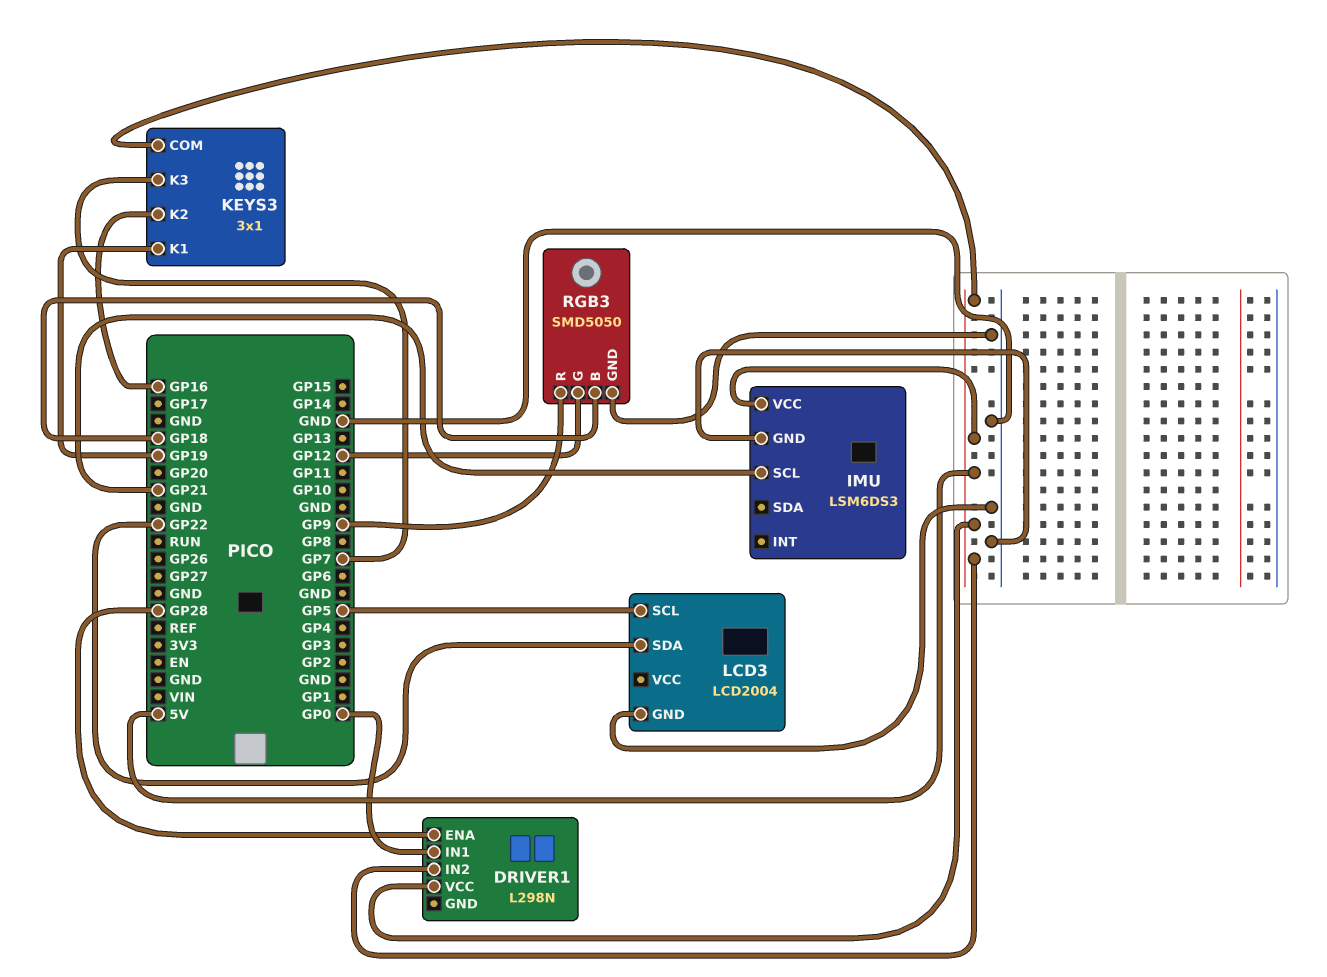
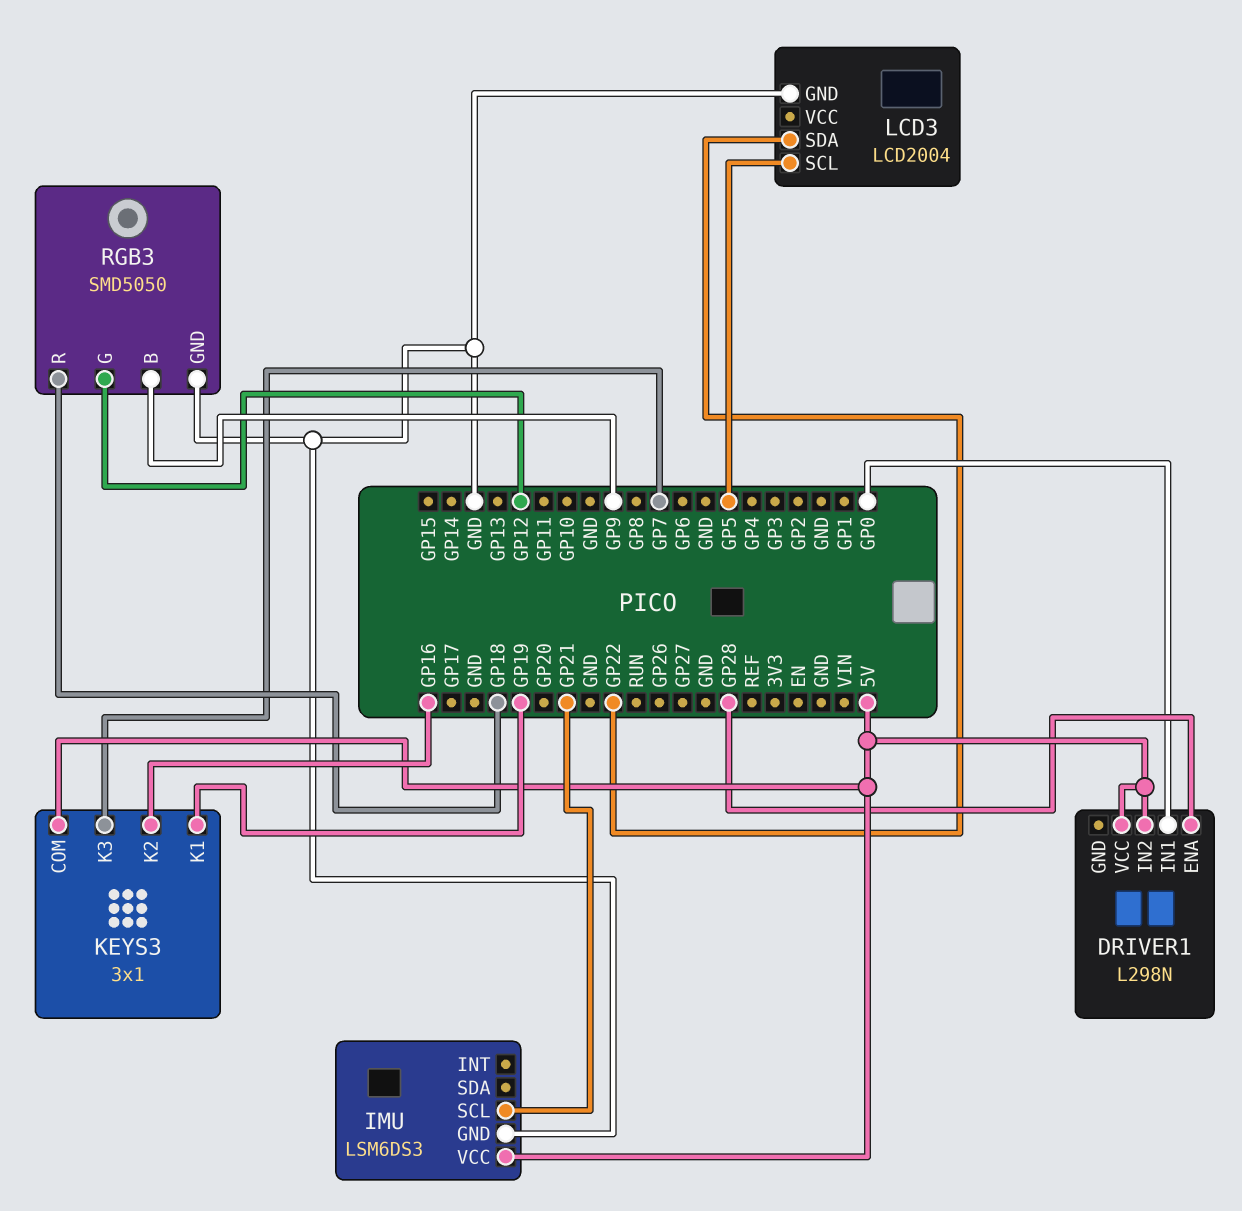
RGB3 pin B: GP18 -> GP9
RGB3 pin R: GP9 -> GP18

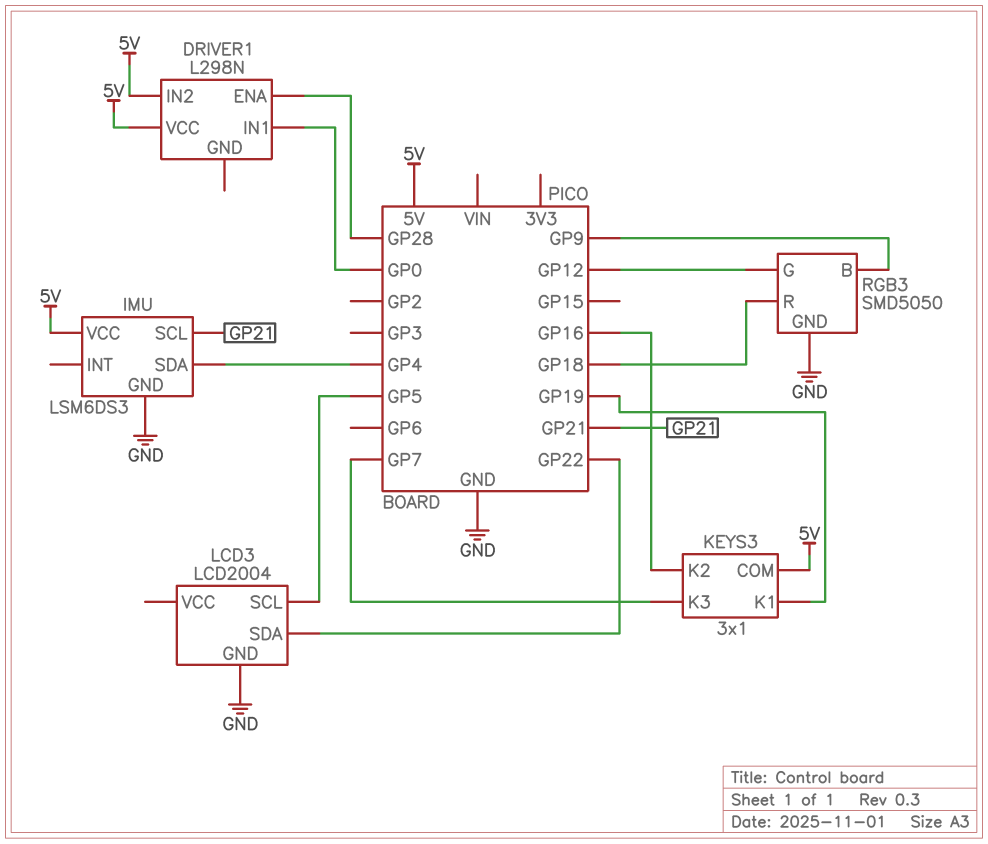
IMU pin SDA: none -> GP4

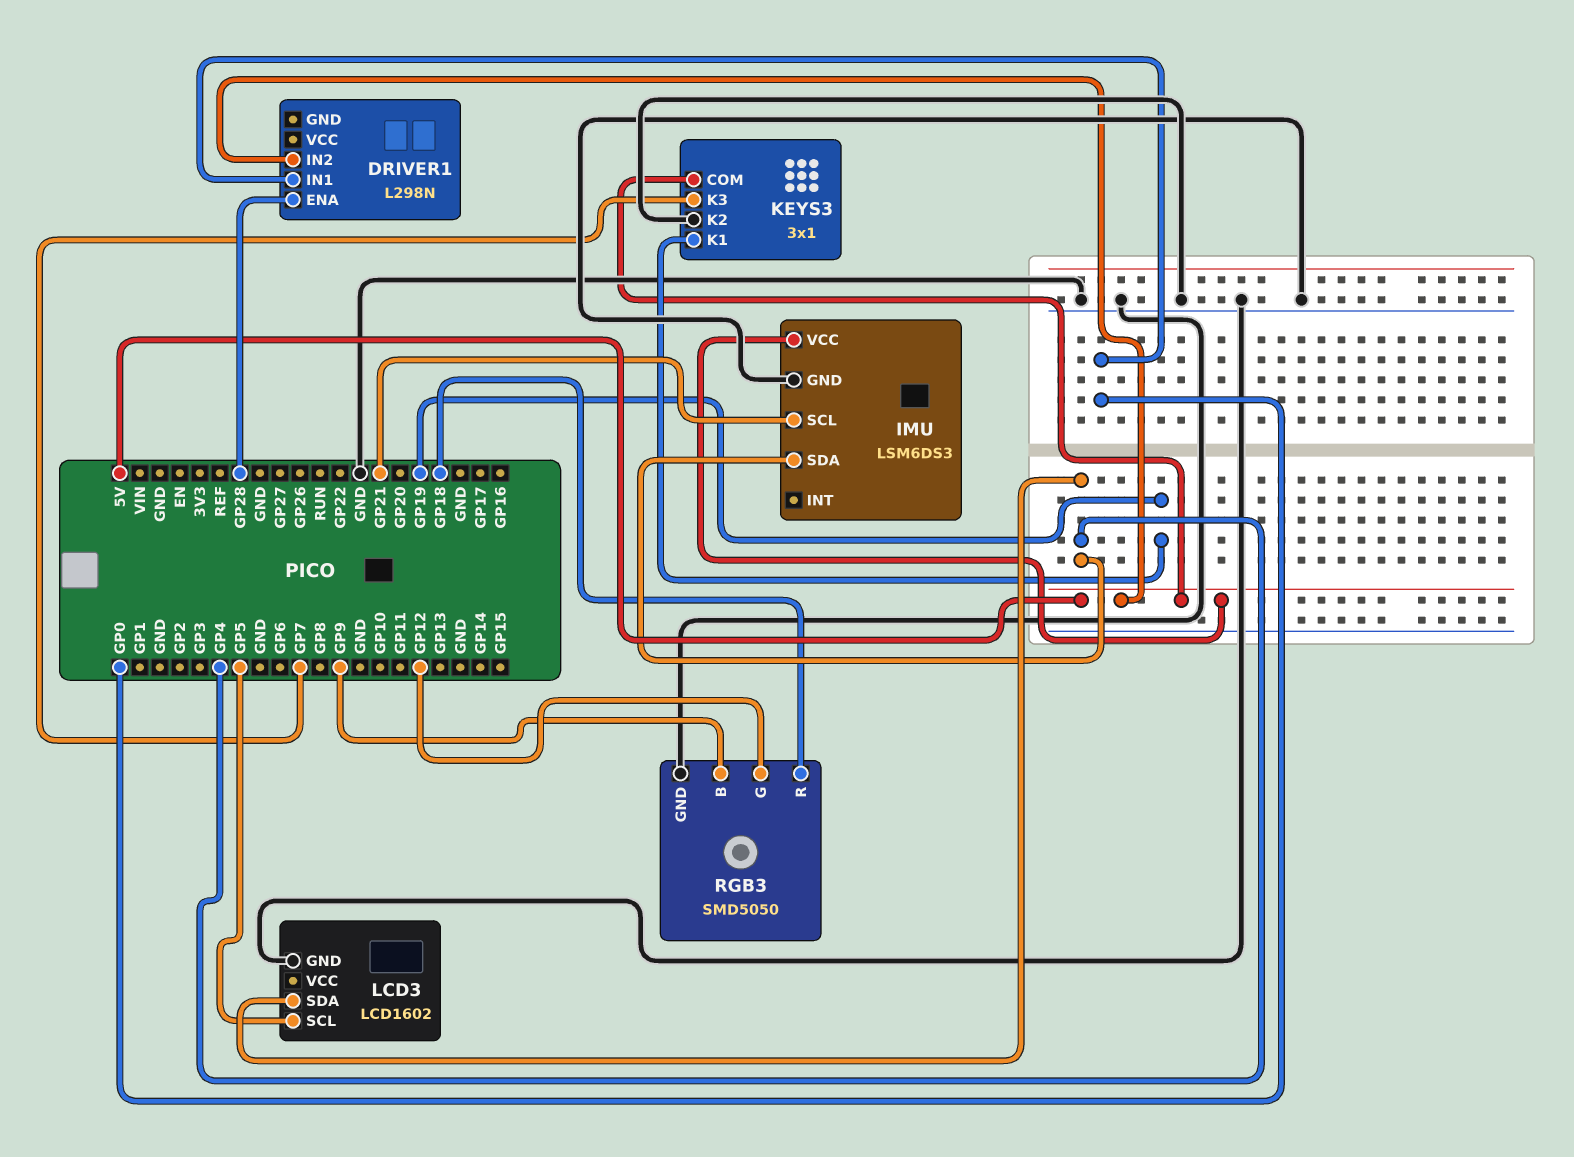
DRIVER1 pin VCC: 5V -> none
KEYS3 pin K2: GP16 -> GND
LCD3: LCD2004 -> LCD1602
LCD3 pin SDA: GP22 -> GP4

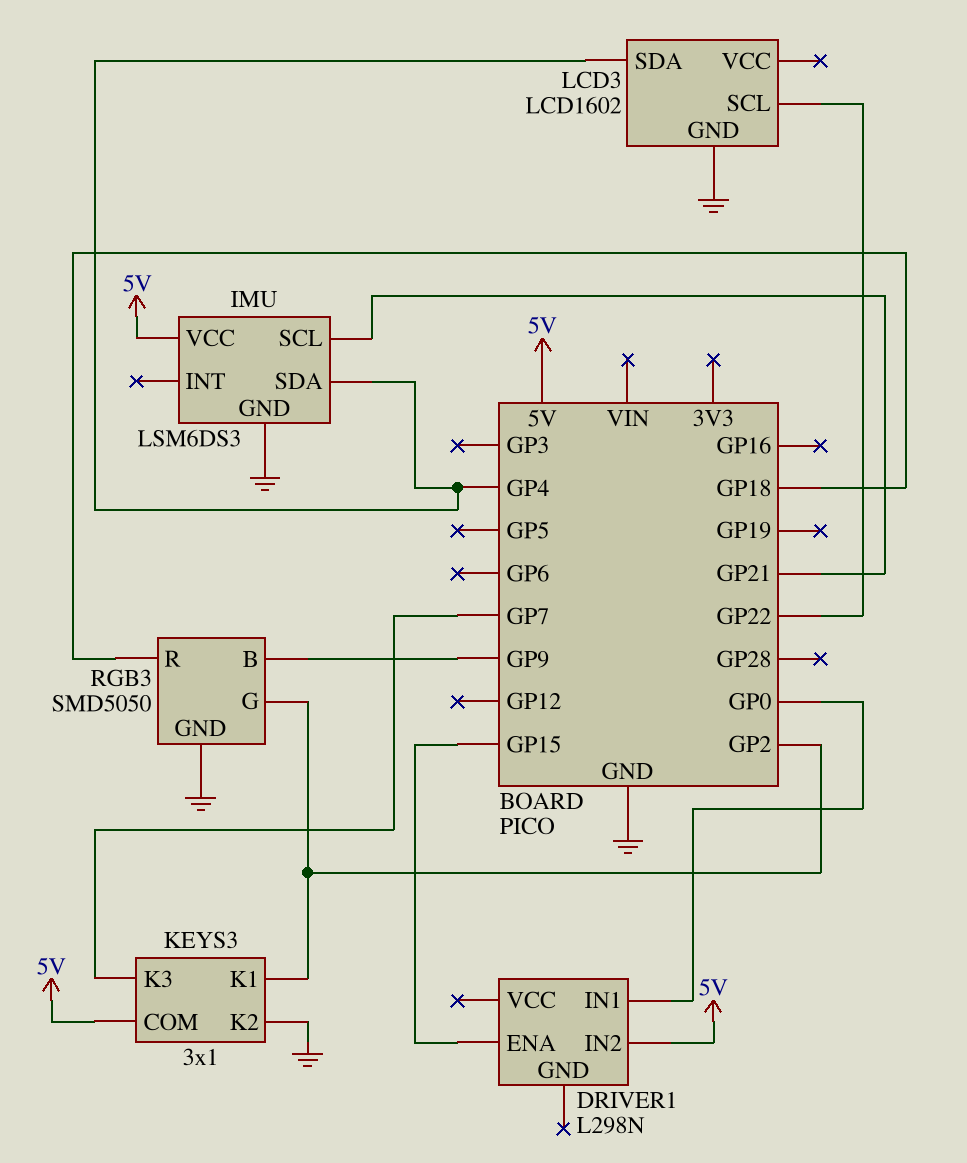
DRIVER1 pin ENA: GP28 -> GP15
KEYS3 pin K1: GP19 -> GP2
LCD3 pin SCL: GP5 -> GP22
RGB3 pin G: GP12 -> GP2

